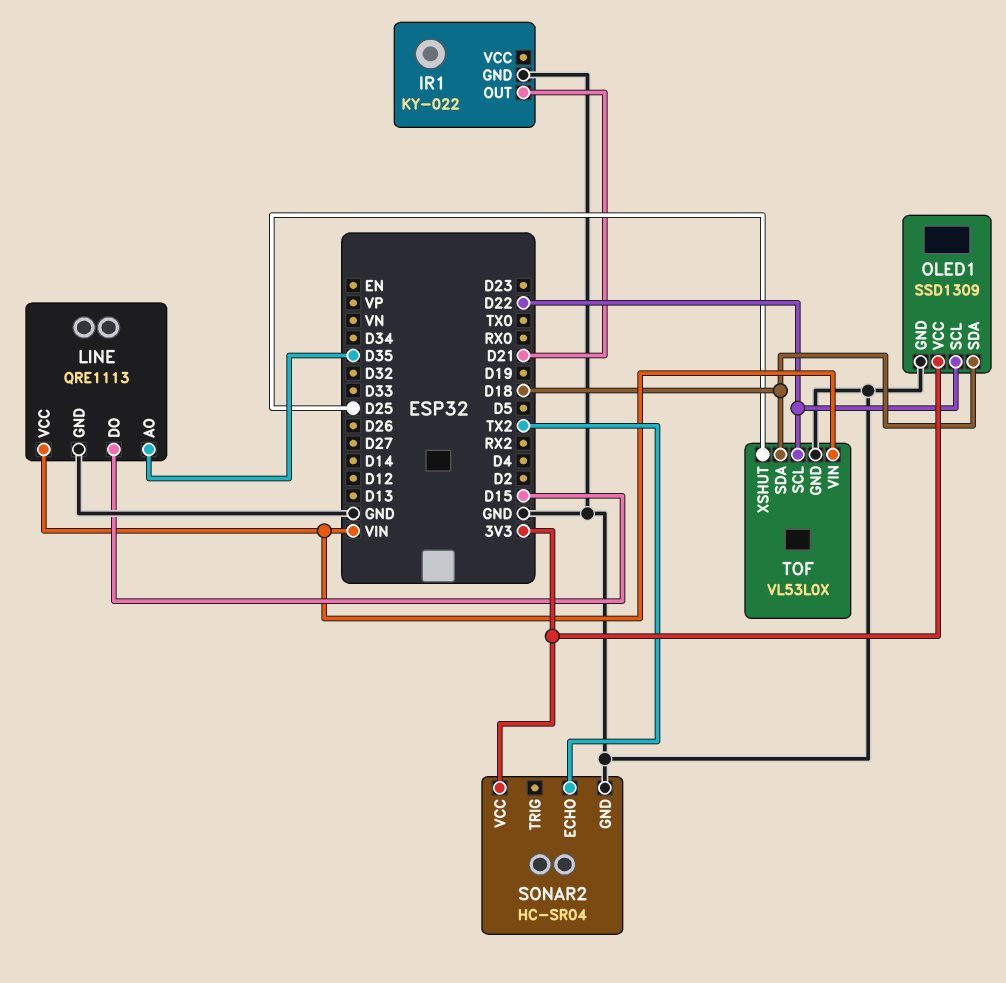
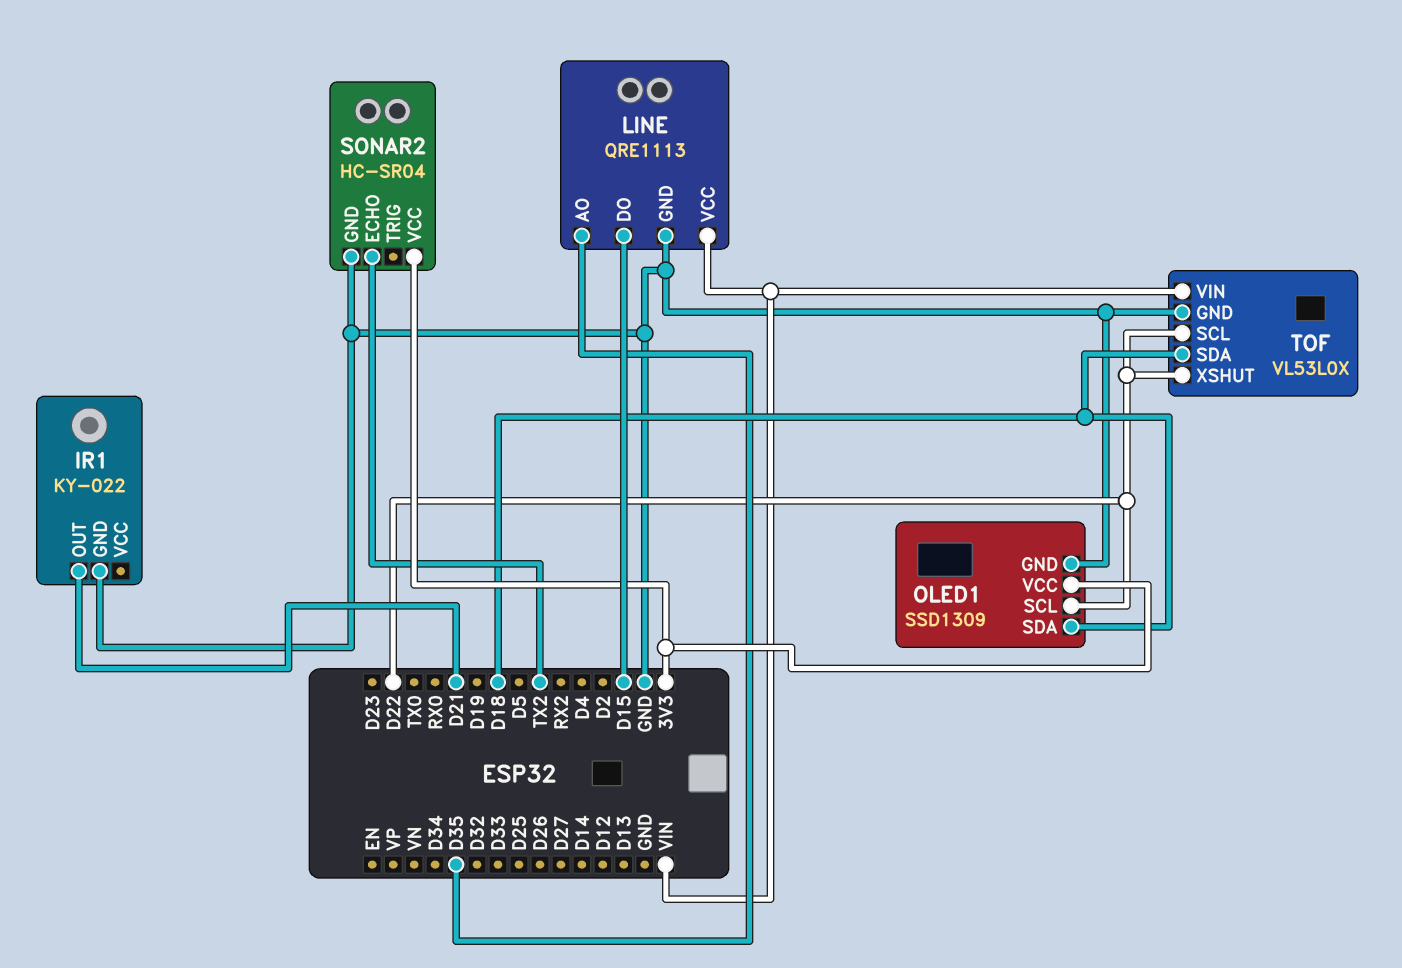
TOF pin XSHUT: D25 -> D22

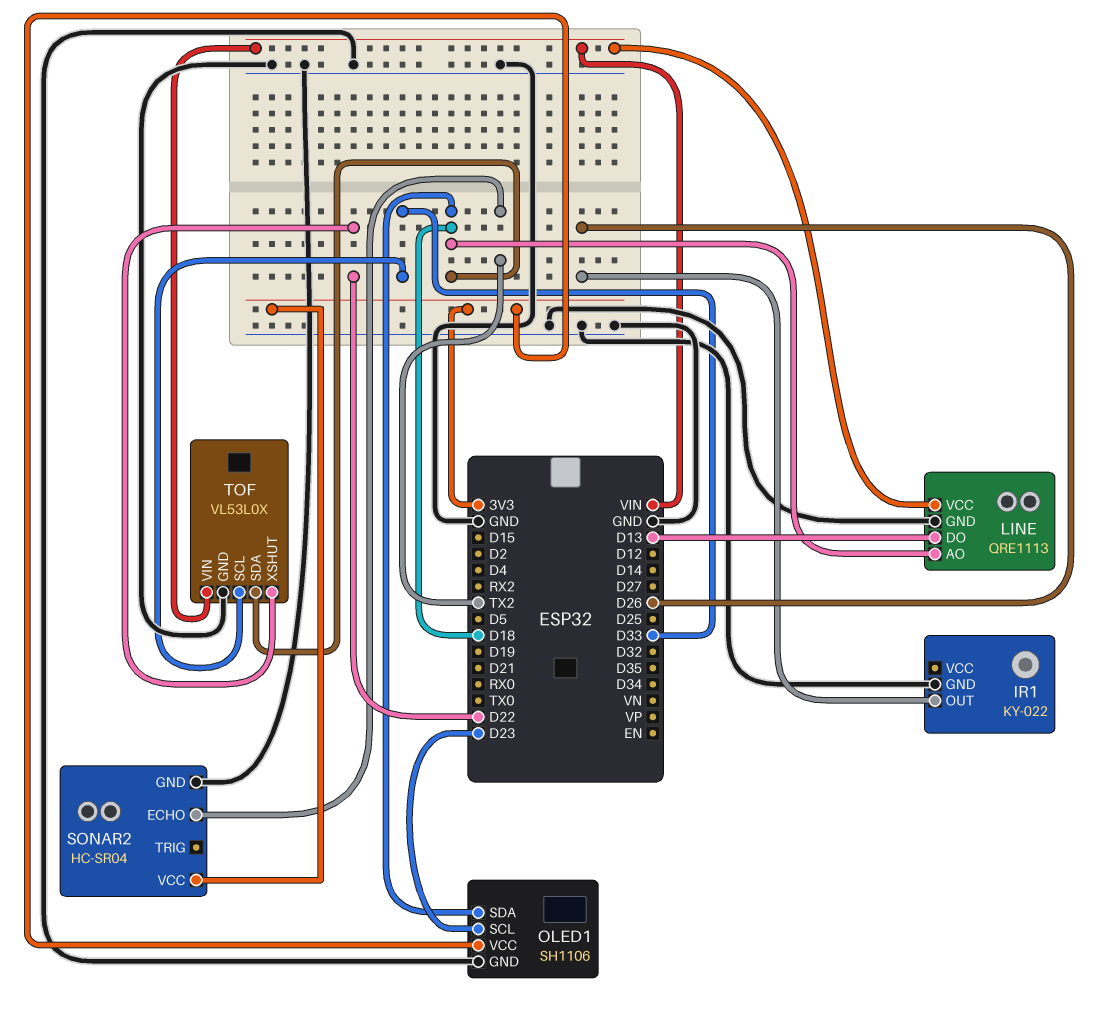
IR1 pin OUT: D21 -> D26
LINE pin AO: D35 -> D18
LINE pin DO: D15 -> D13
OLED1: SSD1309 -> SH1106
OLED1 pin SCL: D22 -> D23
TOF pin SCL: D22 -> D33

